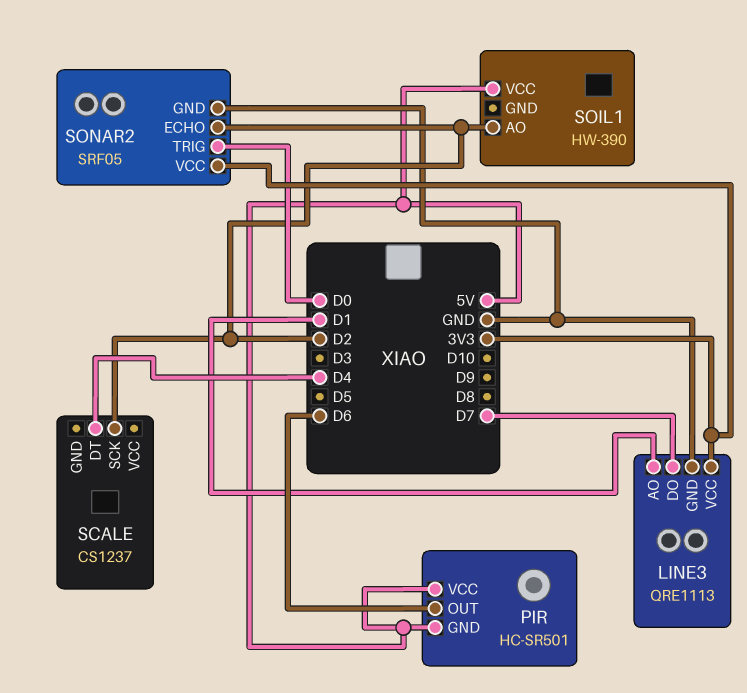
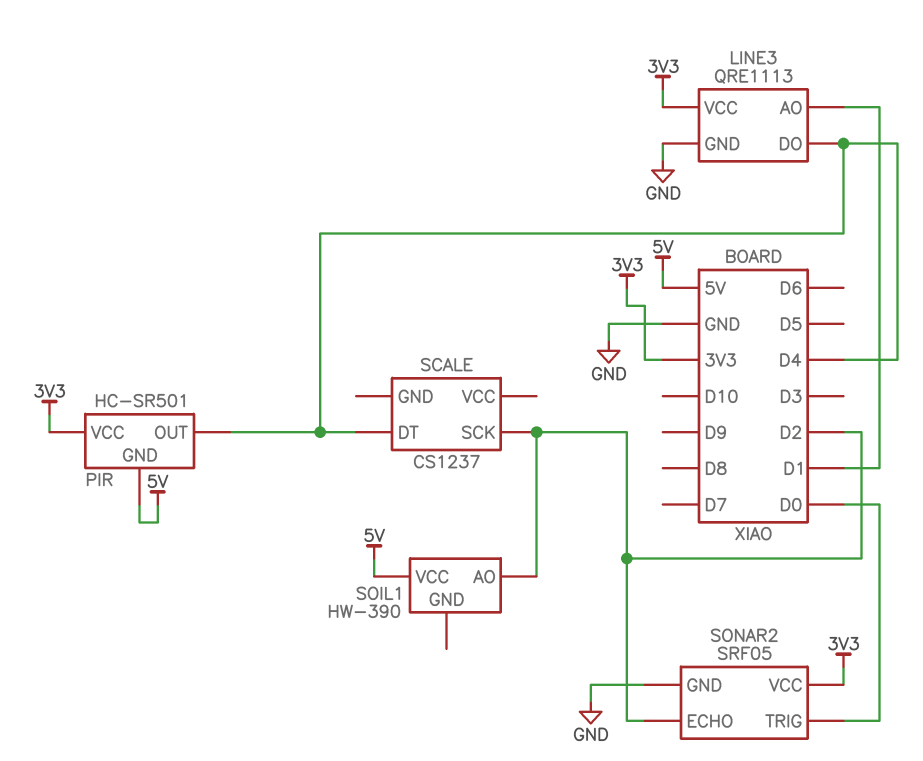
LINE3 pin DO: D7 -> D4
PIR pin OUT: D6 -> D4
PIR pin VCC: 5V -> 3V3

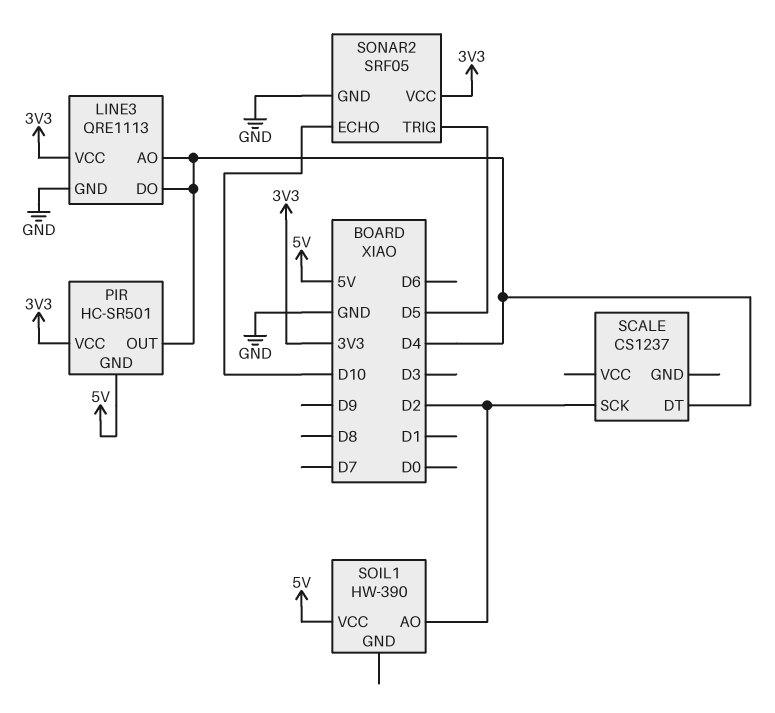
LINE3 pin AO: D1 -> D4
SONAR2 pin ECHO: D2 -> D10
SONAR2 pin TRIG: D0 -> D5

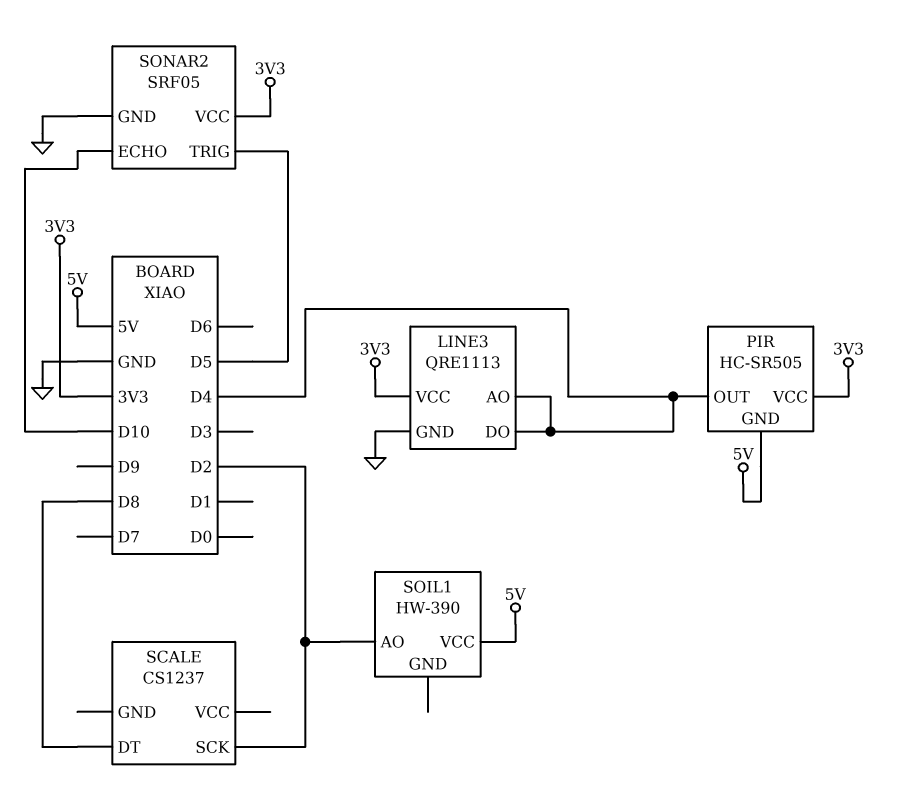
PIR: HC-SR501 -> HC-SR505
SCALE pin DT: D4 -> D8

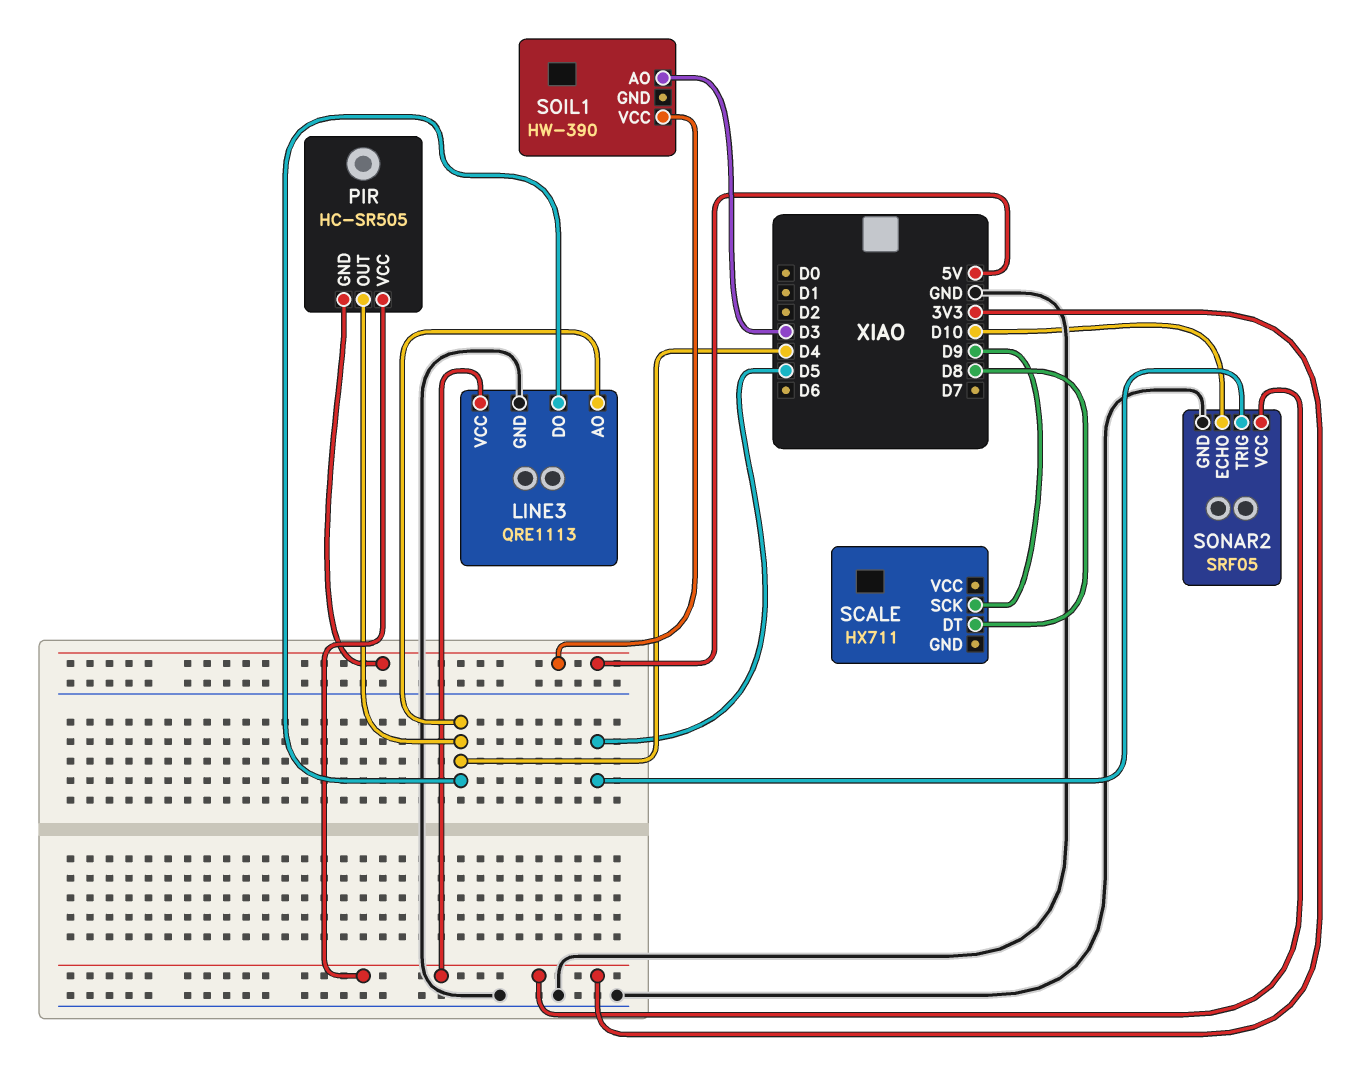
SCALE: CS1237 -> HX711
SCALE pin SCK: D2 -> D9
SOIL1 pin AO: D2 -> D3

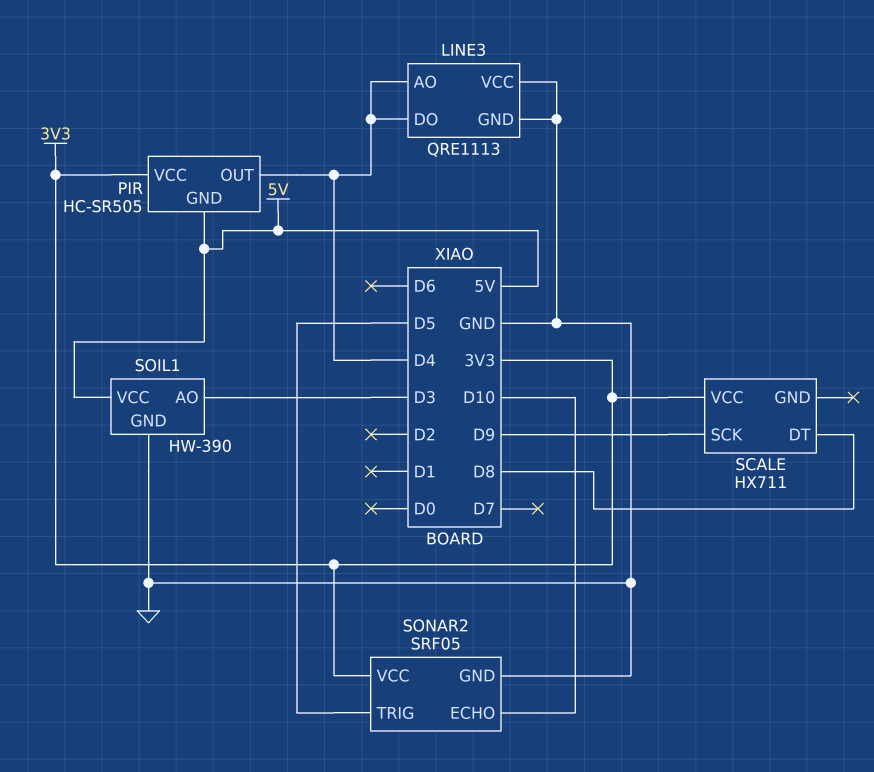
LINE3 pin VCC: 3V3 -> GND
SCALE pin VCC: none -> 3V3
SOIL1 pin GND: none -> GND

